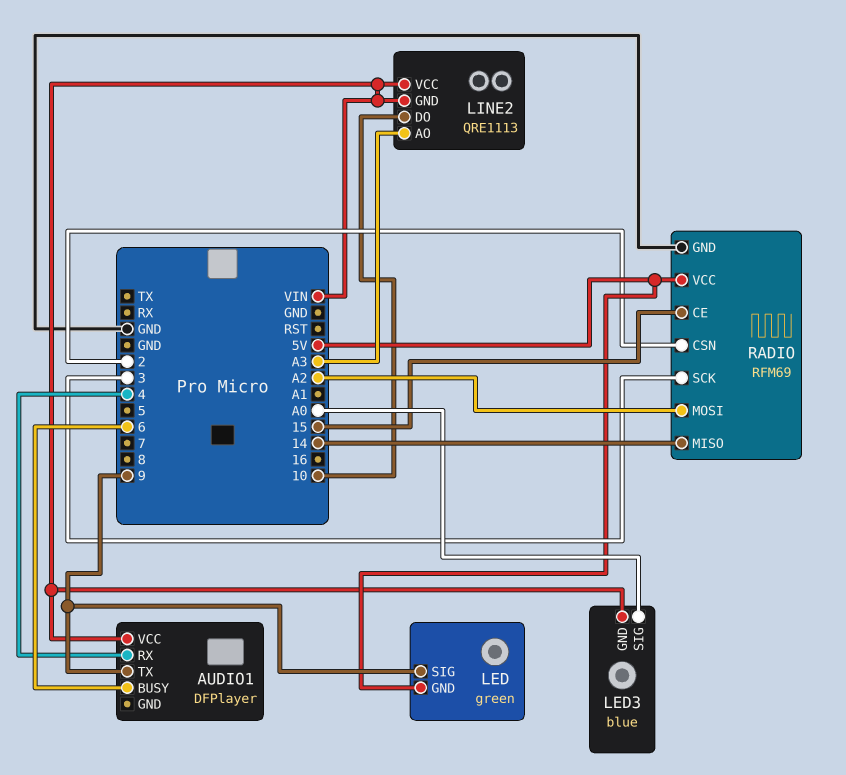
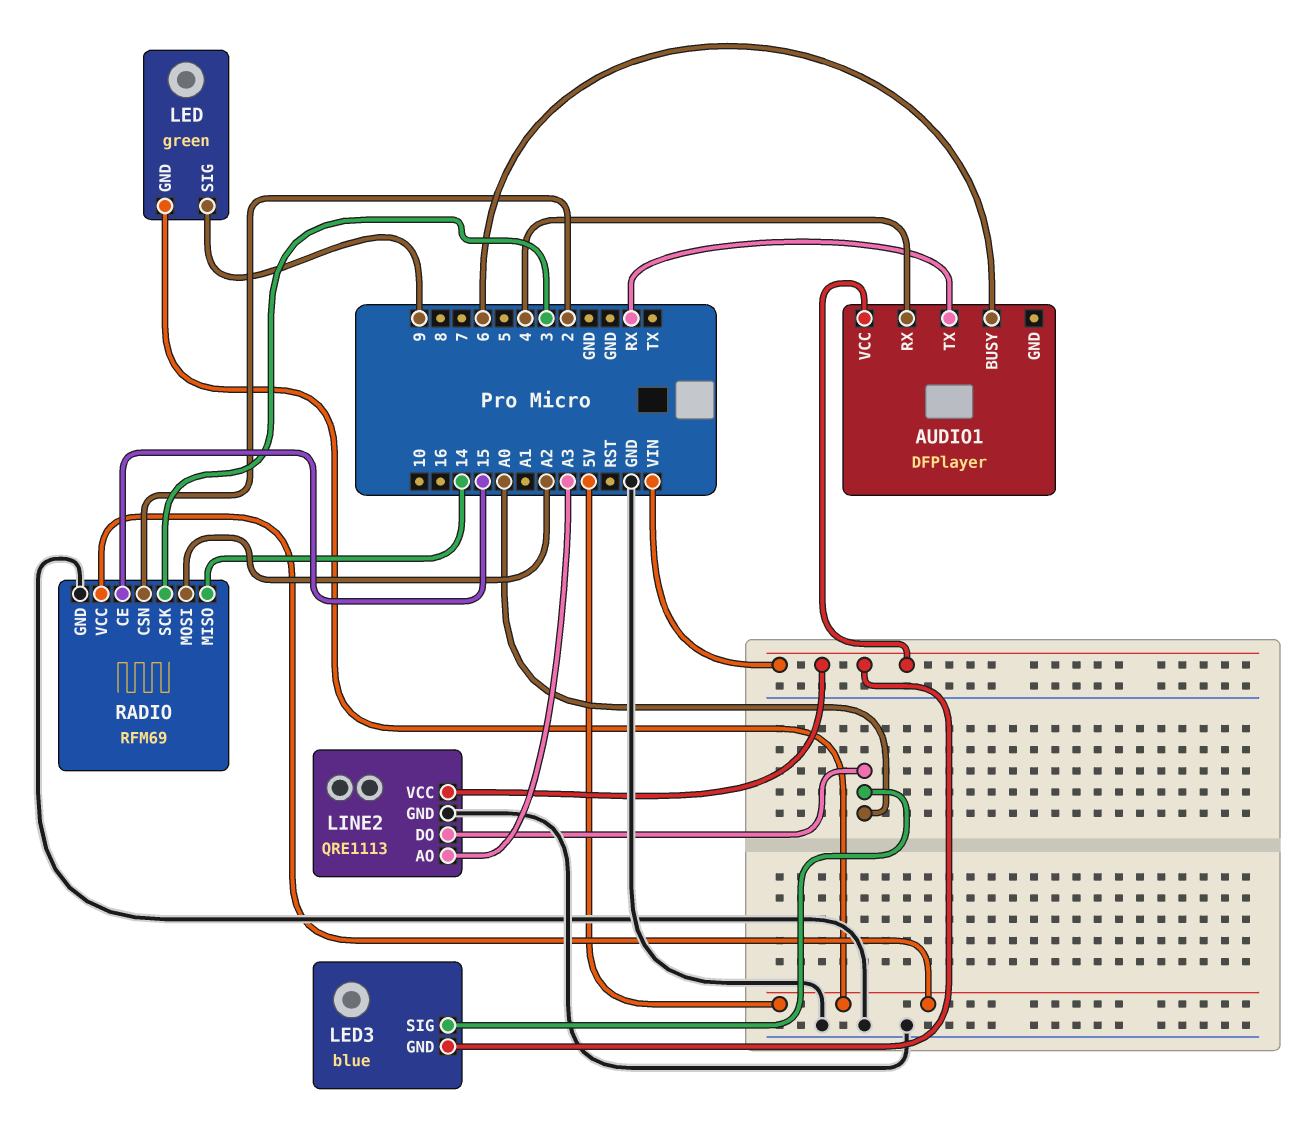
AUDIO1 pin TX: 9 -> RX
LINE2 pin DO: 10 -> A0
LINE2 pin GND: VIN -> GND

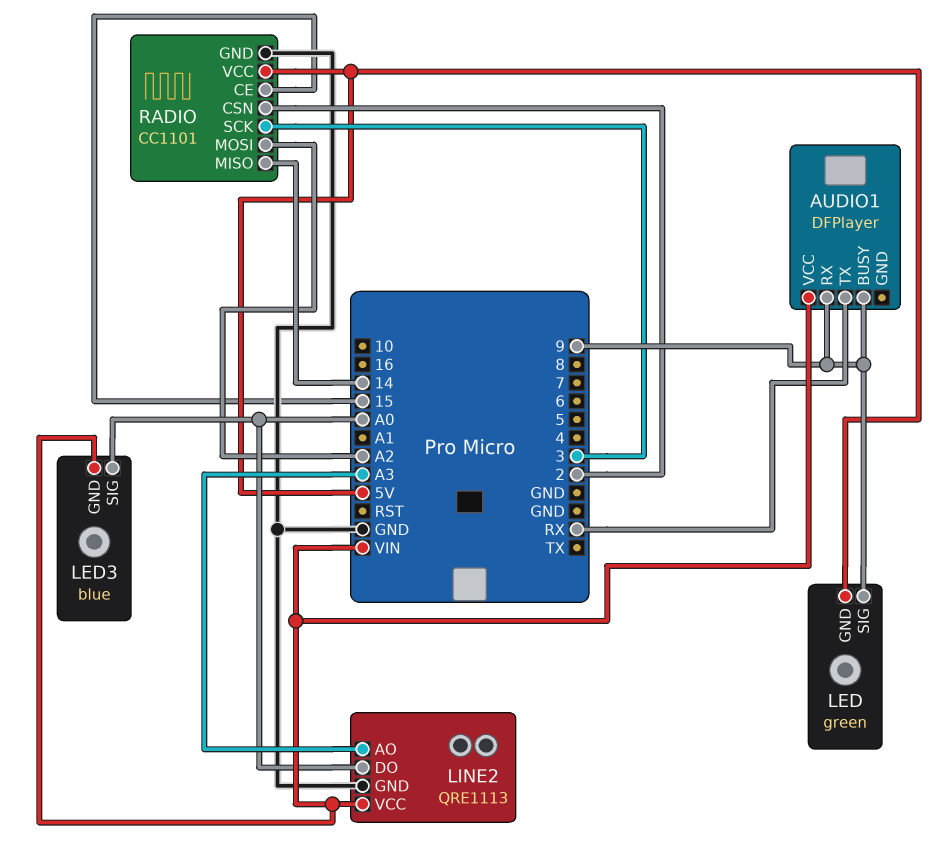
AUDIO1 pin BUSY: 6 -> 9
AUDIO1 pin RX: 4 -> 9
RADIO: RFM69 -> CC1101

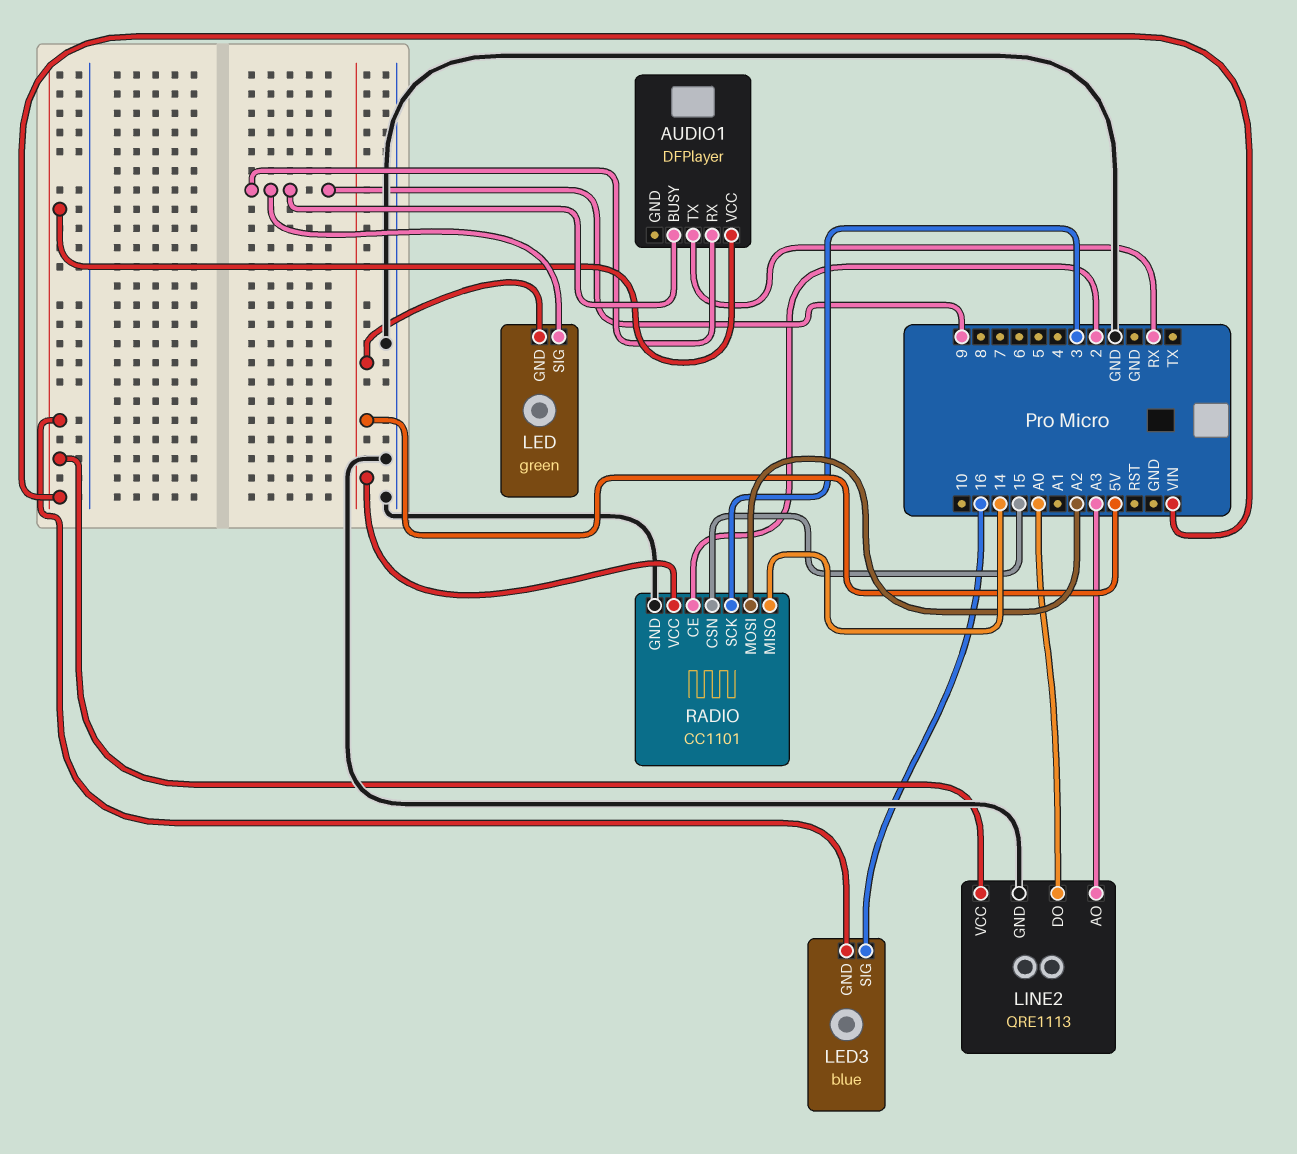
LED3 pin SIG: A0 -> 16
RADIO pin CE: 15 -> 2
RADIO pin CSN: 2 -> 15

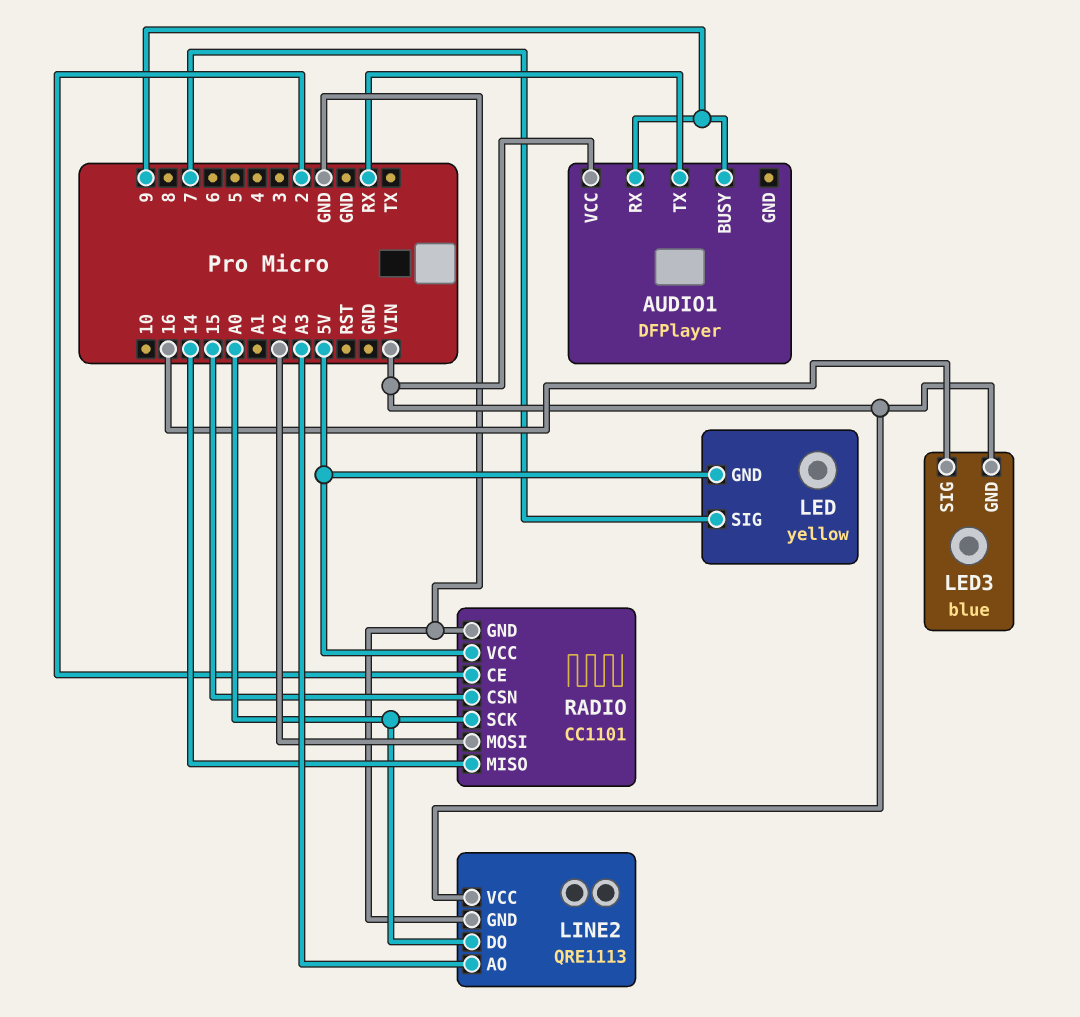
LED: green -> yellow
LED pin SIG: 9 -> 7
RADIO pin SCK: 3 -> A0

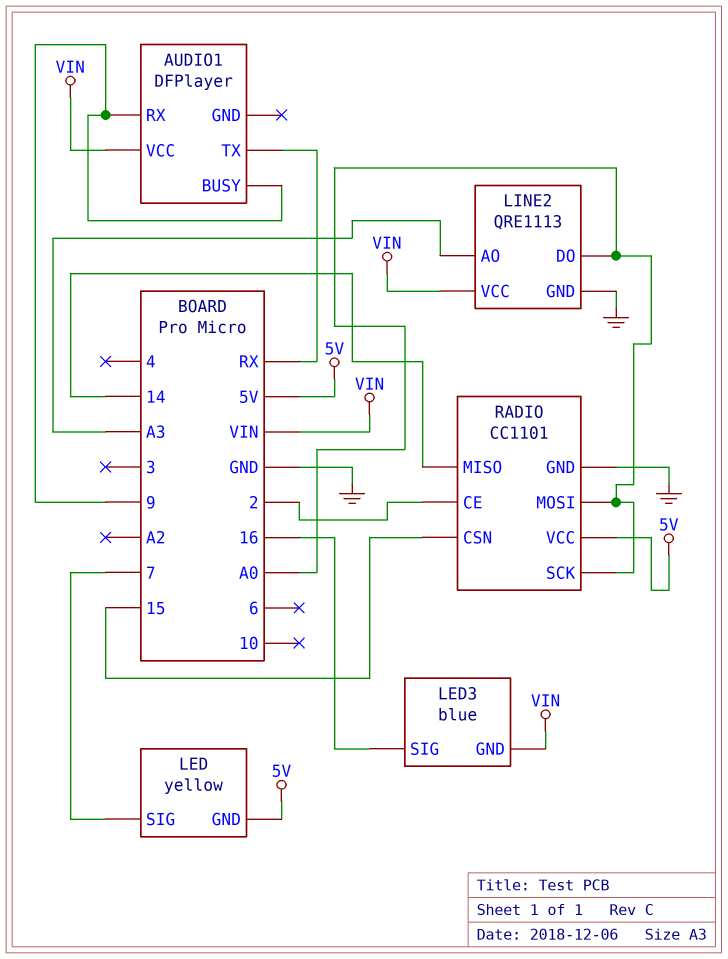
RADIO pin MOSI: A2 -> A0

